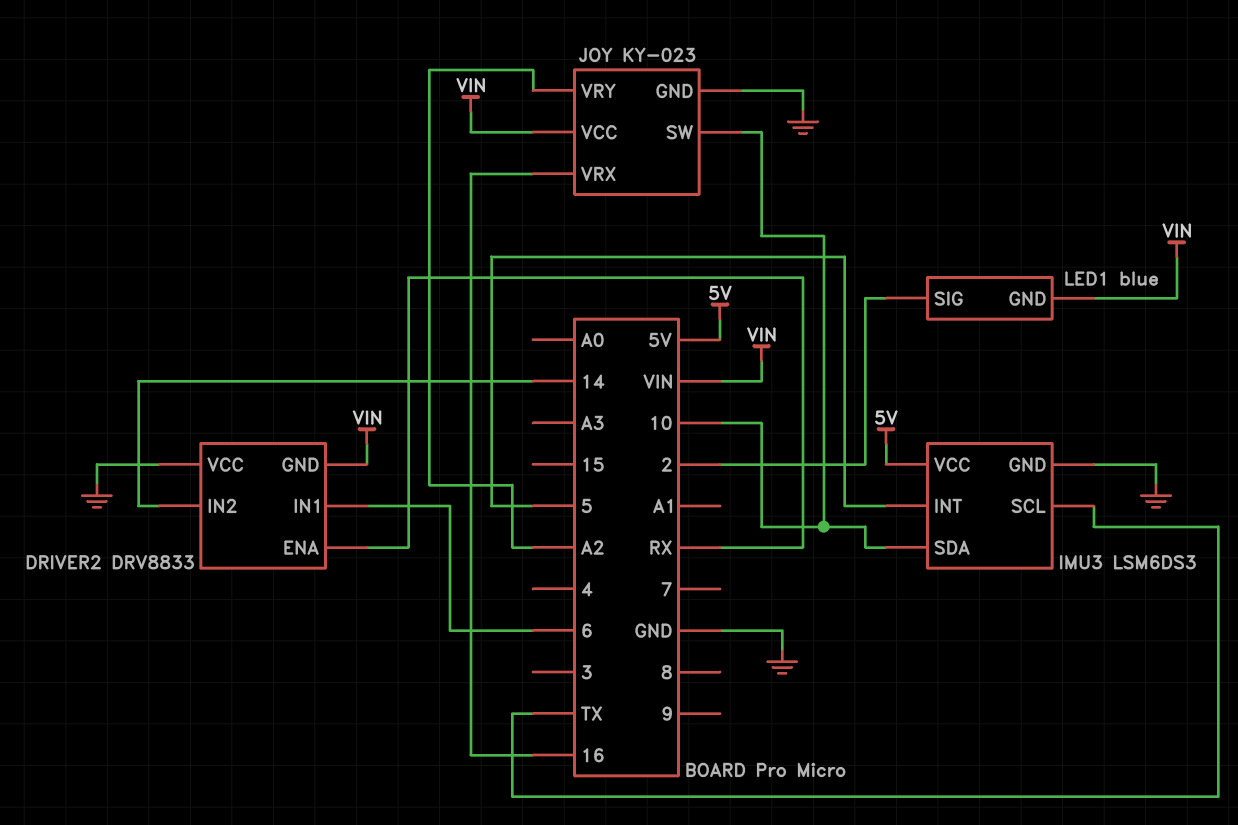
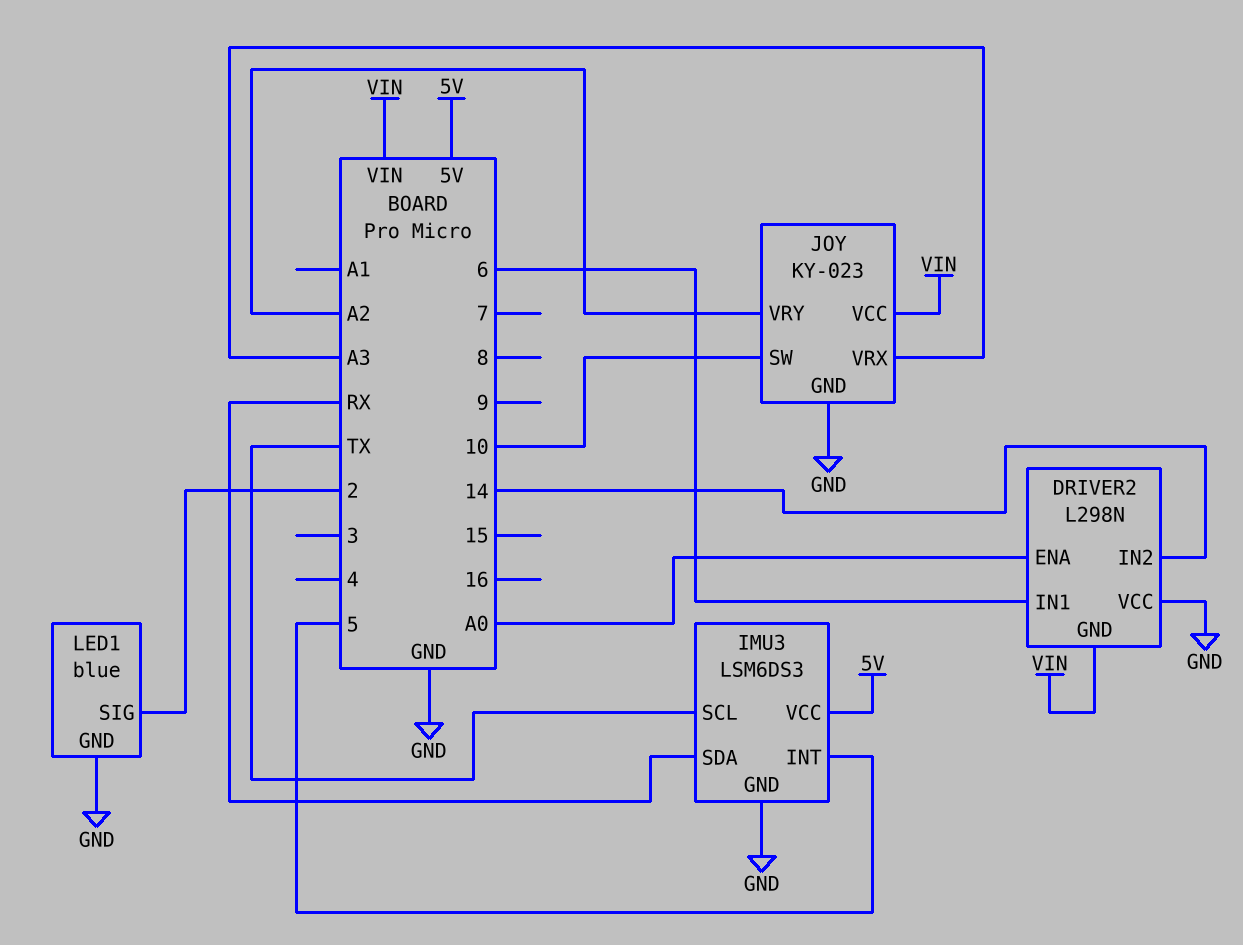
DRIVER2: DRV8833 -> L298N
DRIVER2 pin ENA: RX -> A0
IMU3 pin SDA: 10 -> RX
JOY pin VRX: 16 -> A3
LED1 pin GND: VIN -> GND

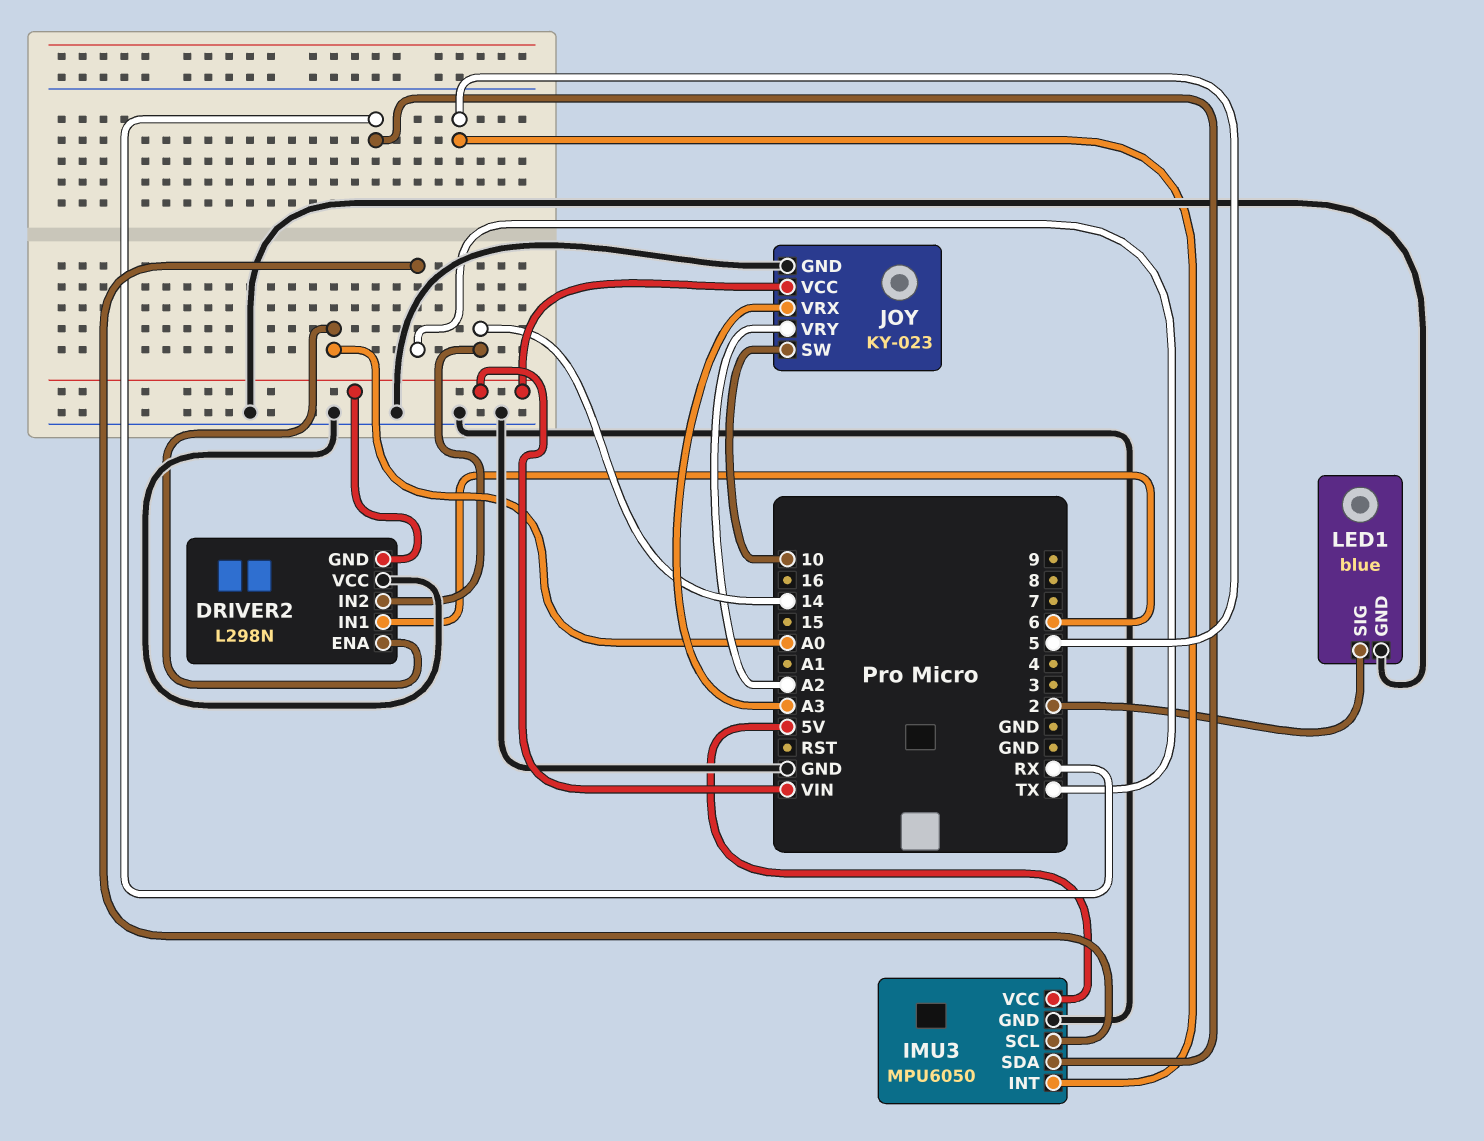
IMU3: LSM6DS3 -> MPU6050

